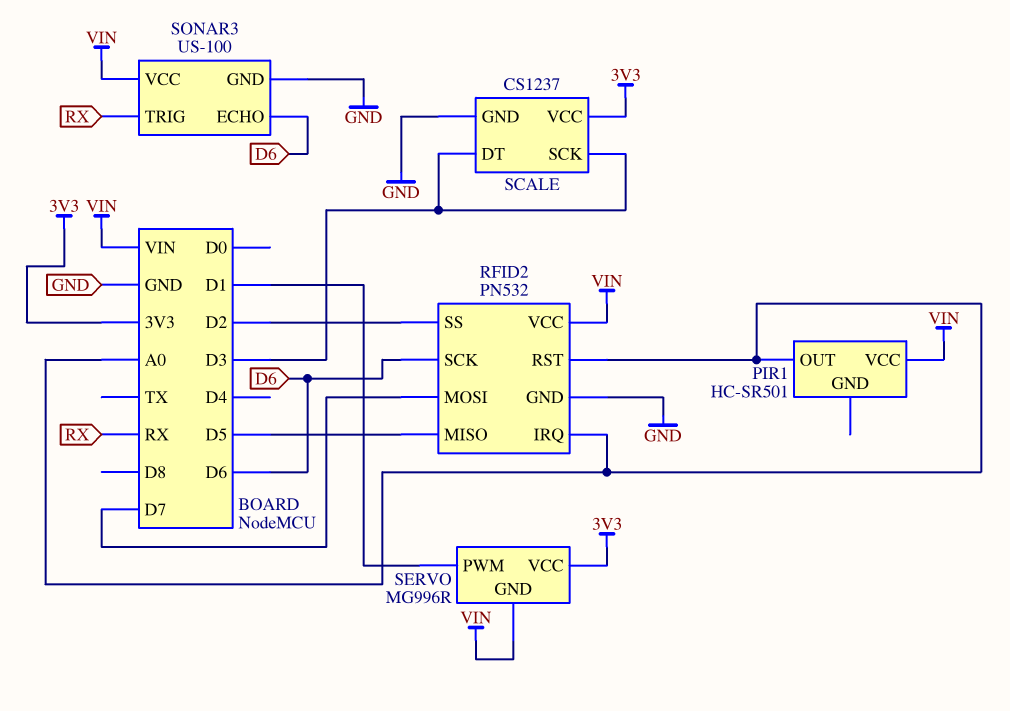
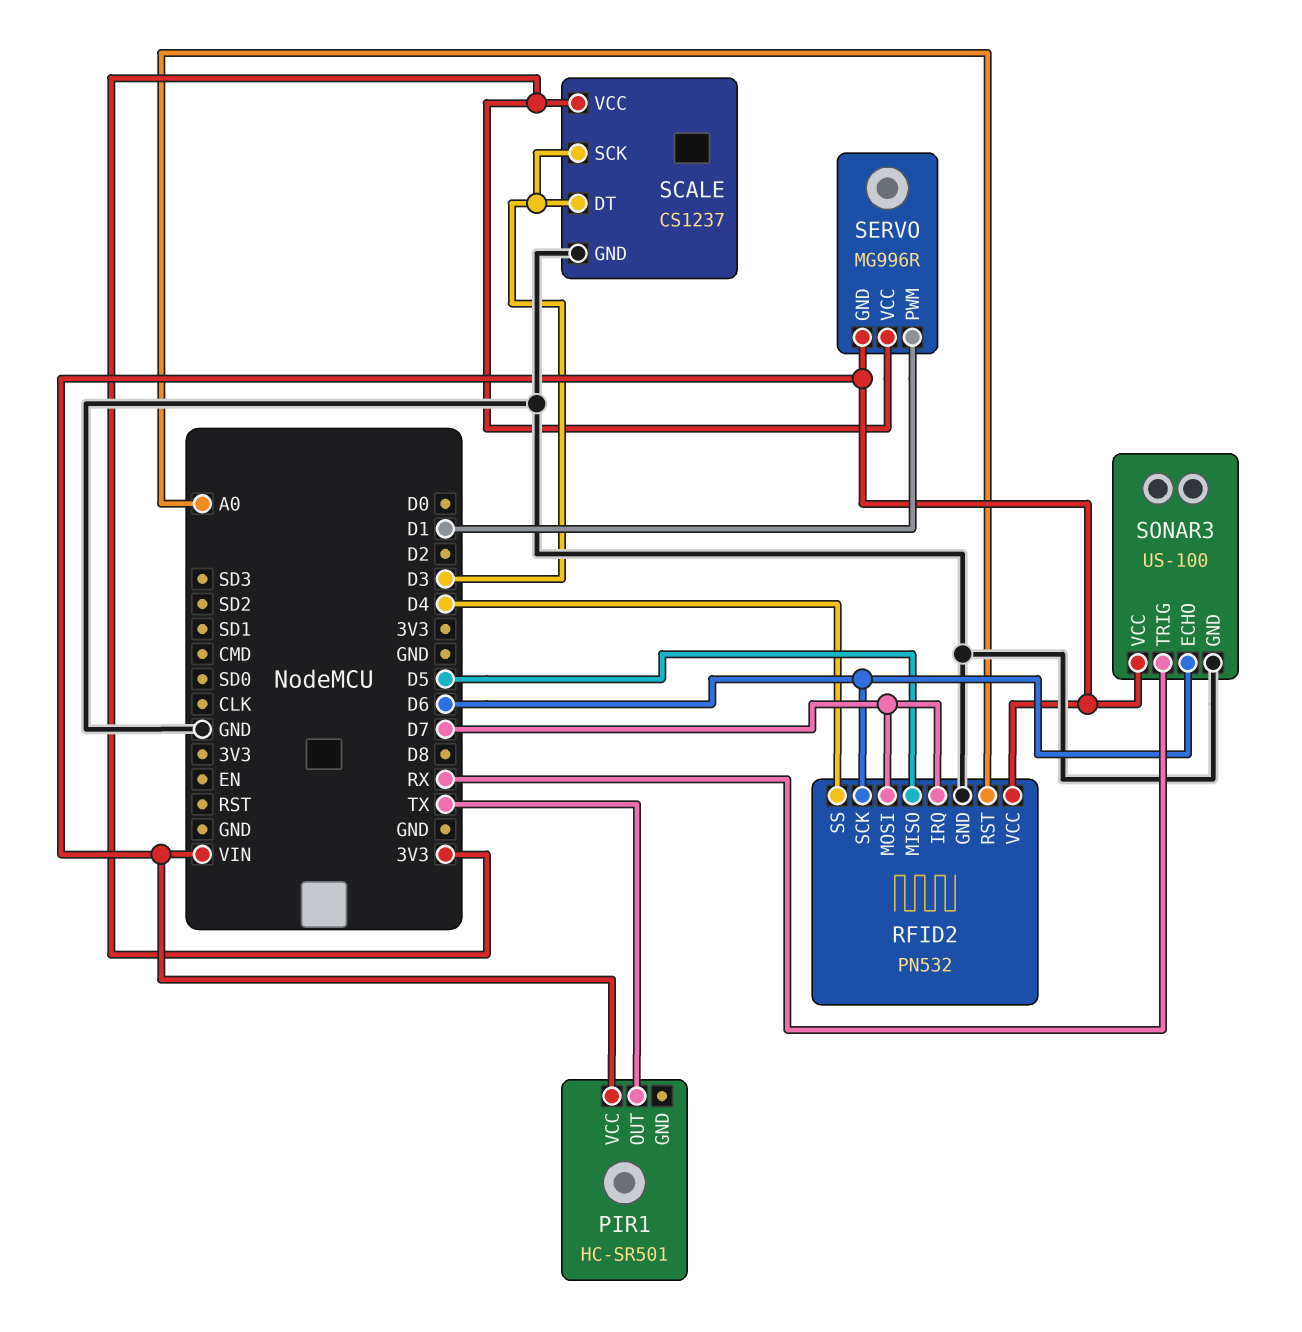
PIR1 pin OUT: A0 -> TX
RFID2 pin IRQ: A0 -> D7
RFID2 pin SS: D2 -> D4

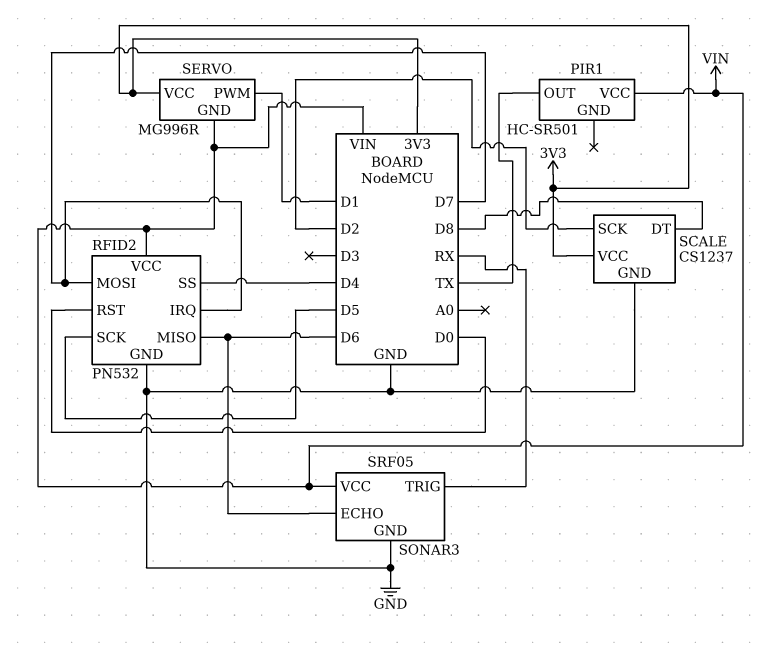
RFID2 pin MISO: D5 -> D6
RFID2 pin RST: A0 -> D0
RFID2 pin SCK: D6 -> D5
SCALE pin DT: D3 -> D8
SCALE pin SCK: D3 -> D2
SONAR3: US-100 -> SRF05

